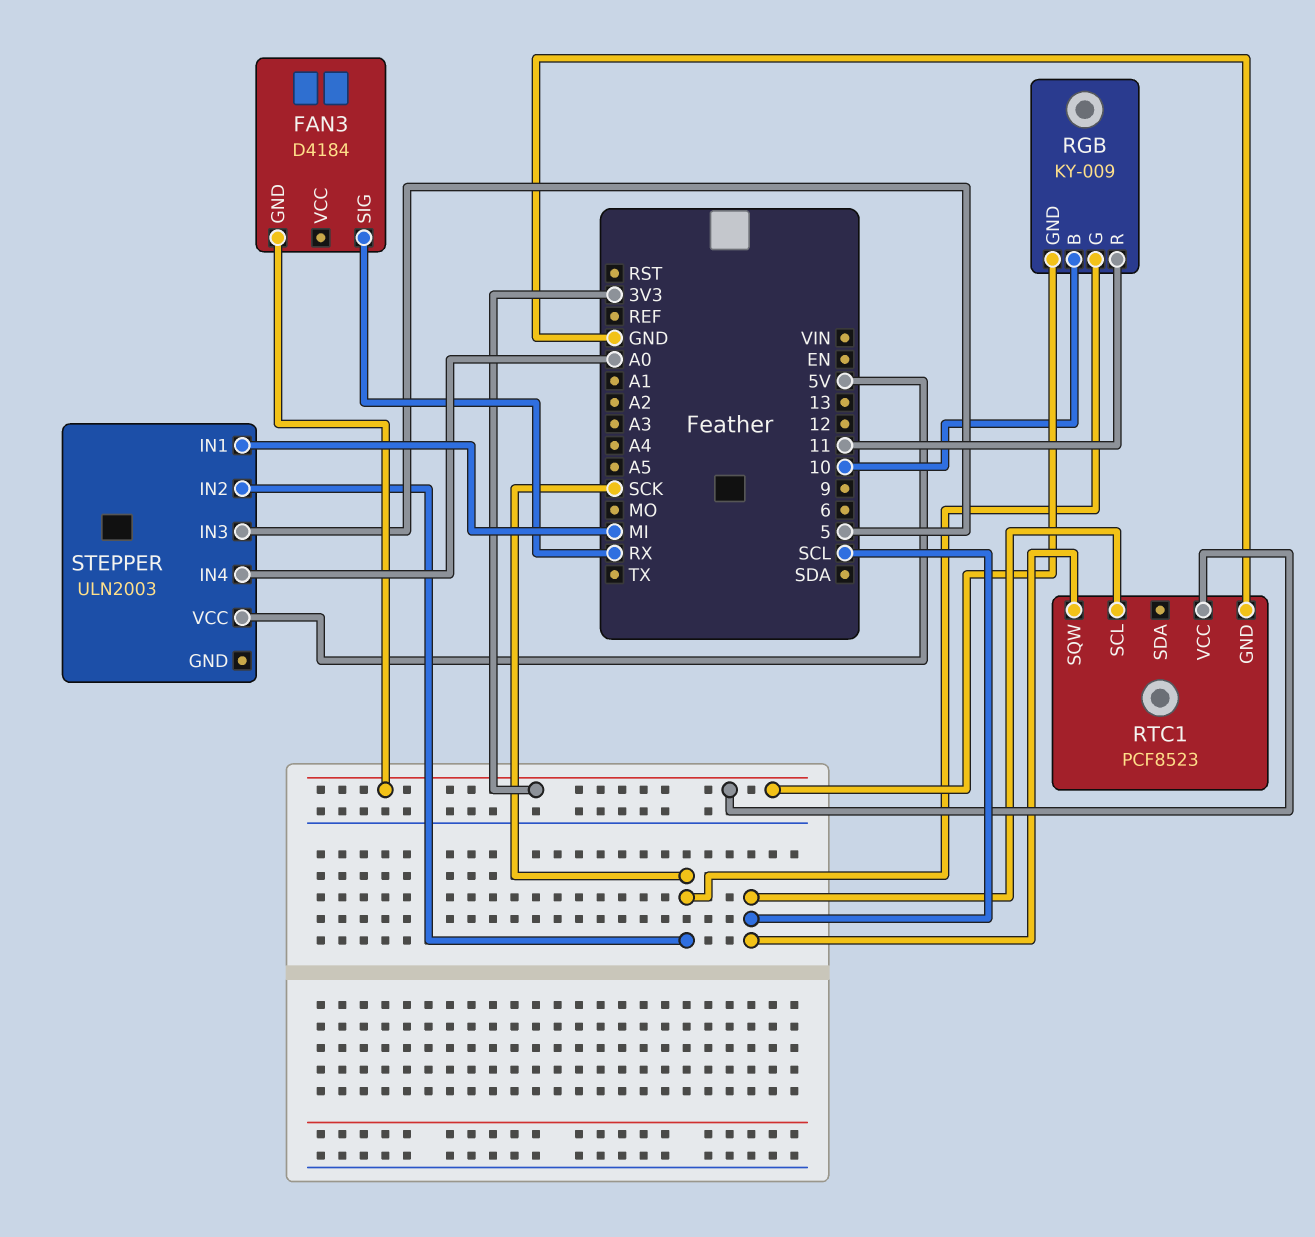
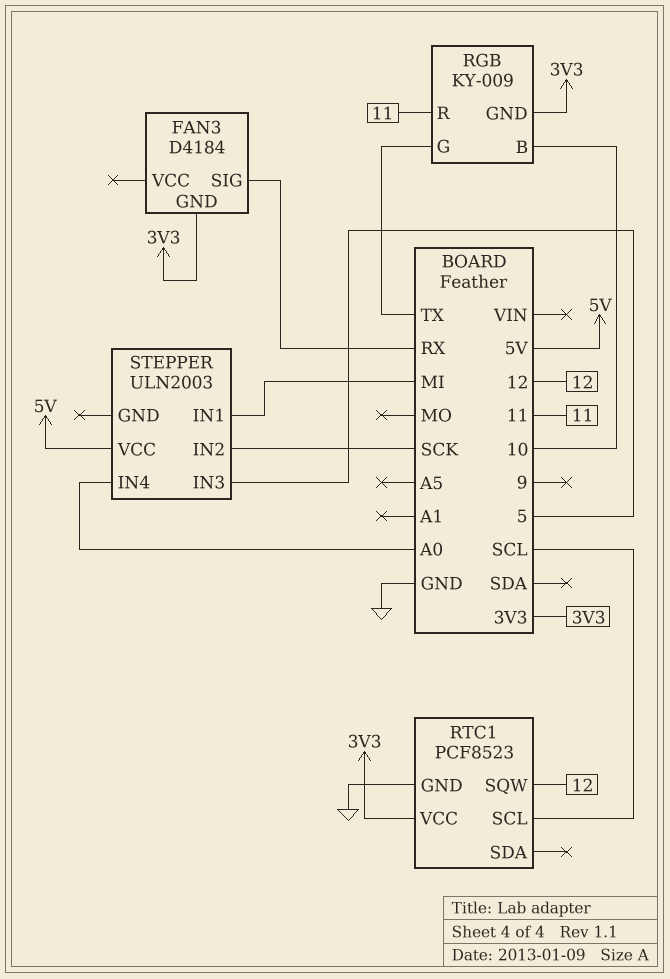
RGB pin G: SCK -> TX
RTC1 pin SQW: SCL -> 12

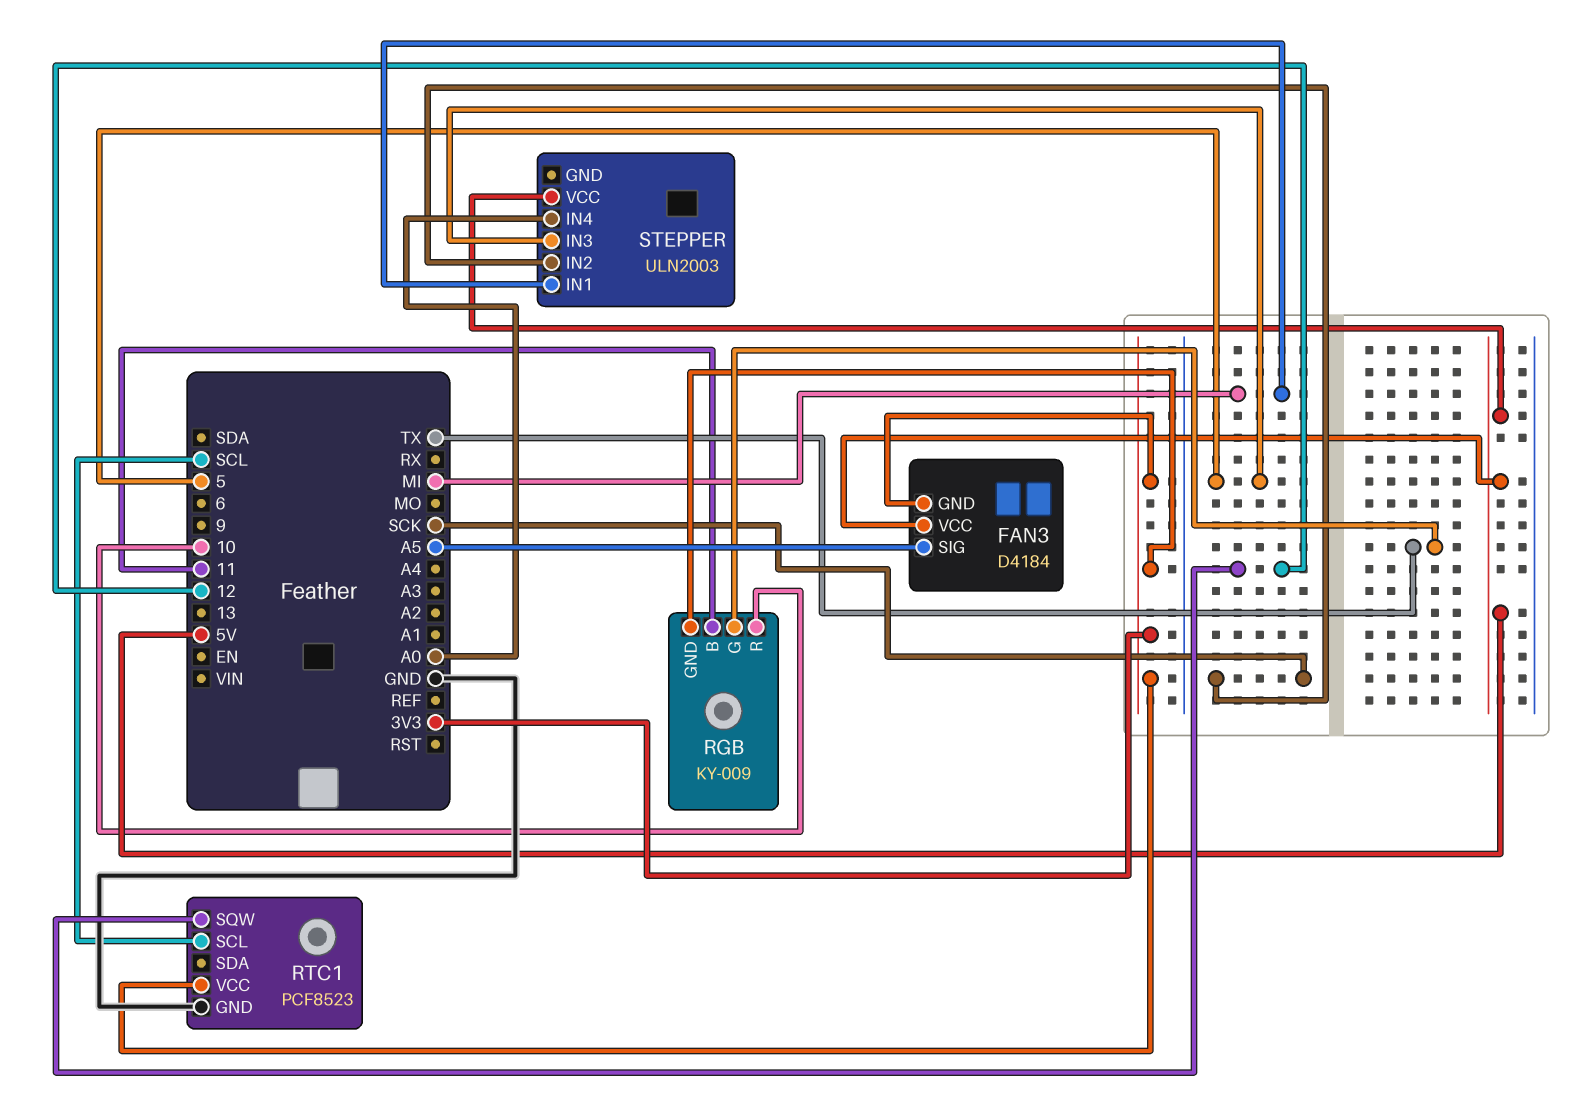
FAN3 pin SIG: RX -> A5
FAN3 pin VCC: none -> 5V
RGB pin B: 10 -> 11
RGB pin R: 11 -> 10

